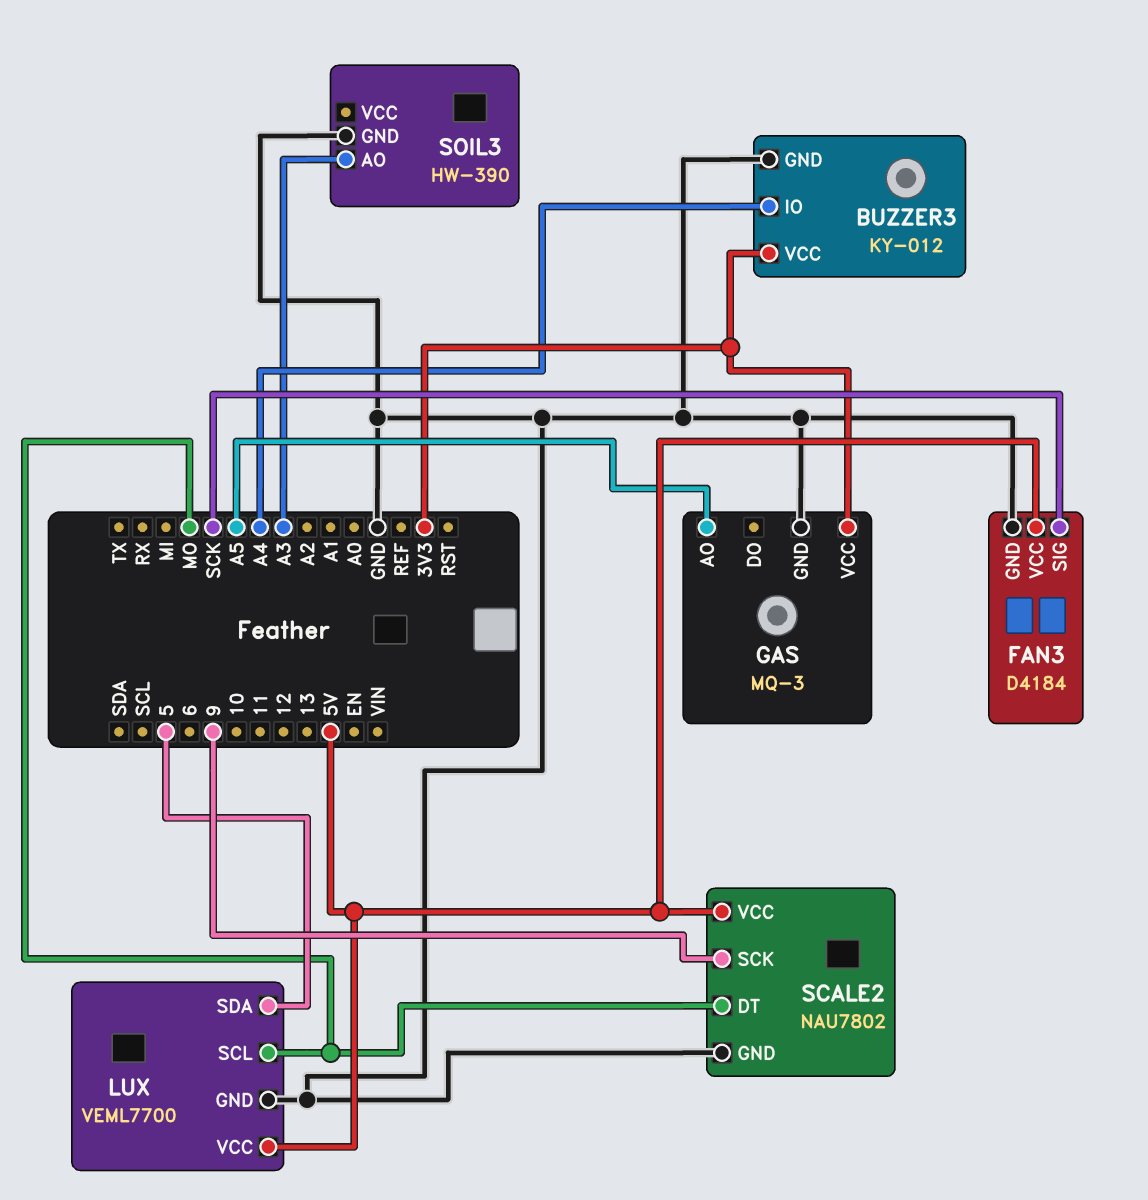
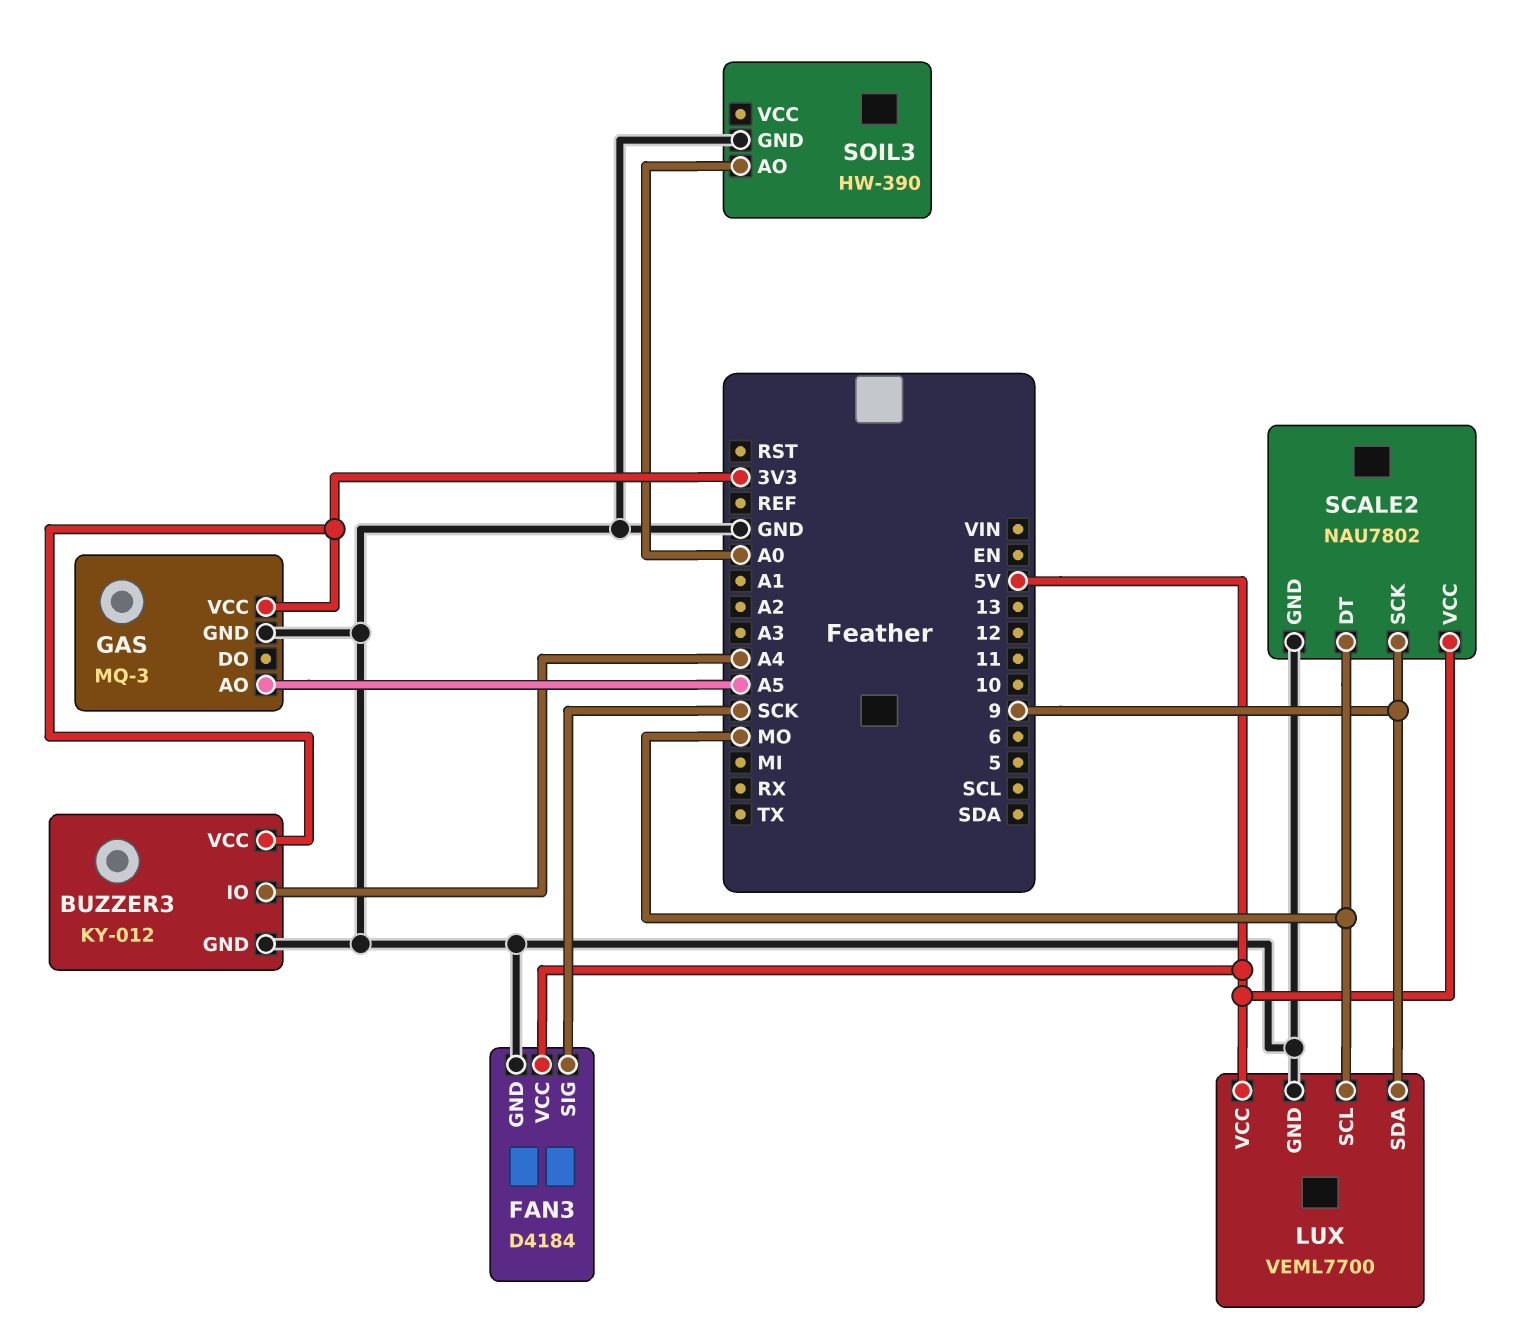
LUX pin SDA: 5 -> 9
SOIL3 pin AO: A3 -> A0

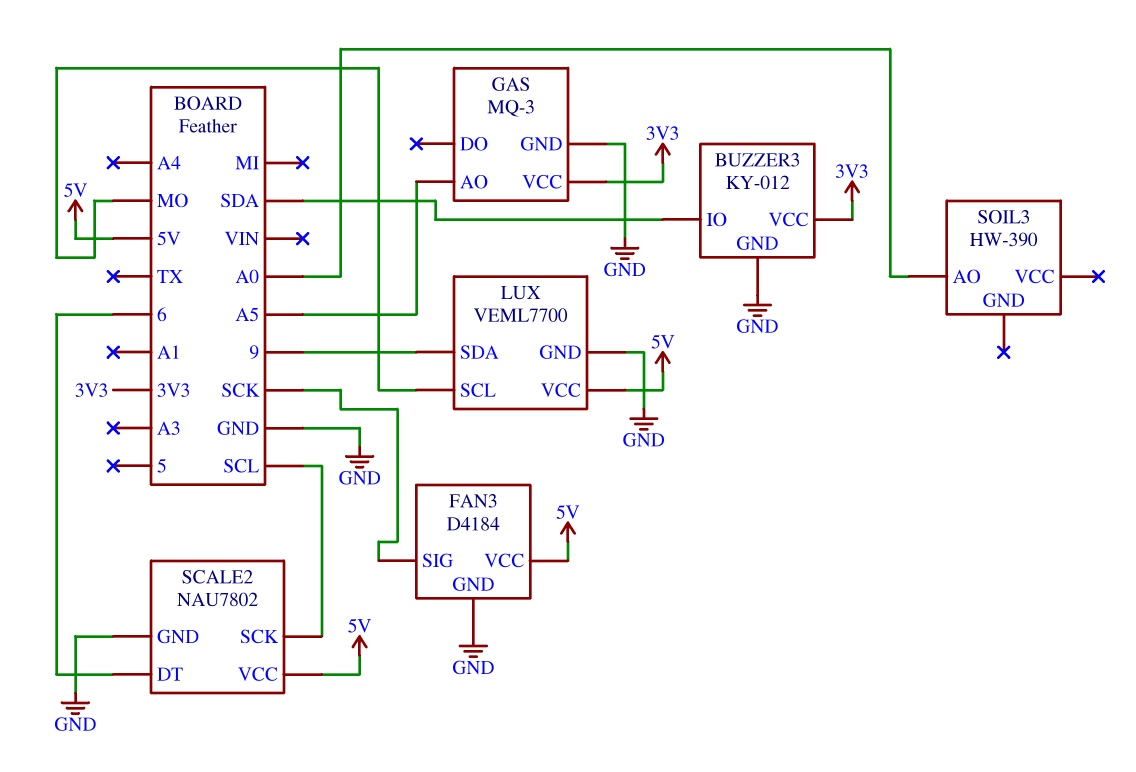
BUZZER3 pin IO: A4 -> SDA
SCALE2 pin DT: MO -> 6
SCALE2 pin SCK: 9 -> SCL
SOIL3 pin GND: GND -> none

